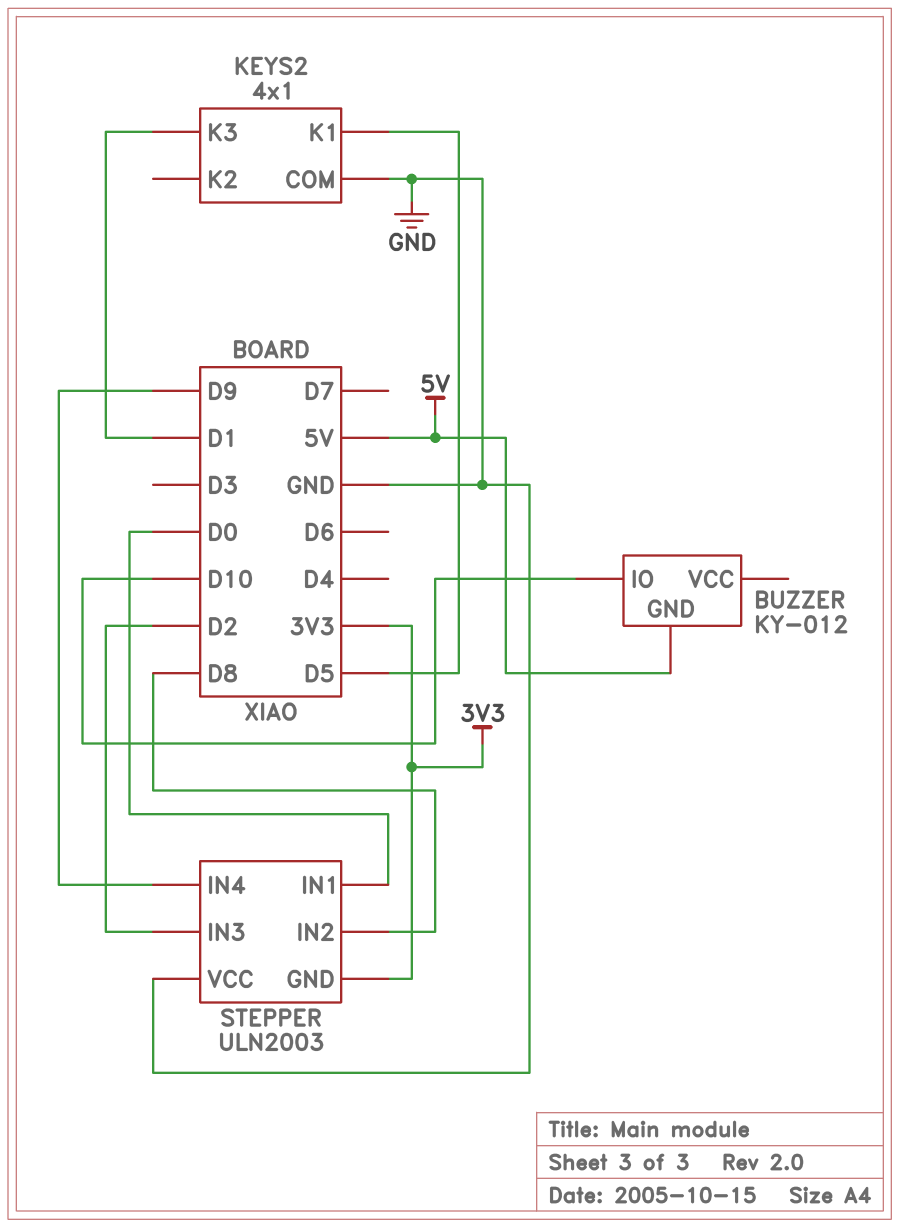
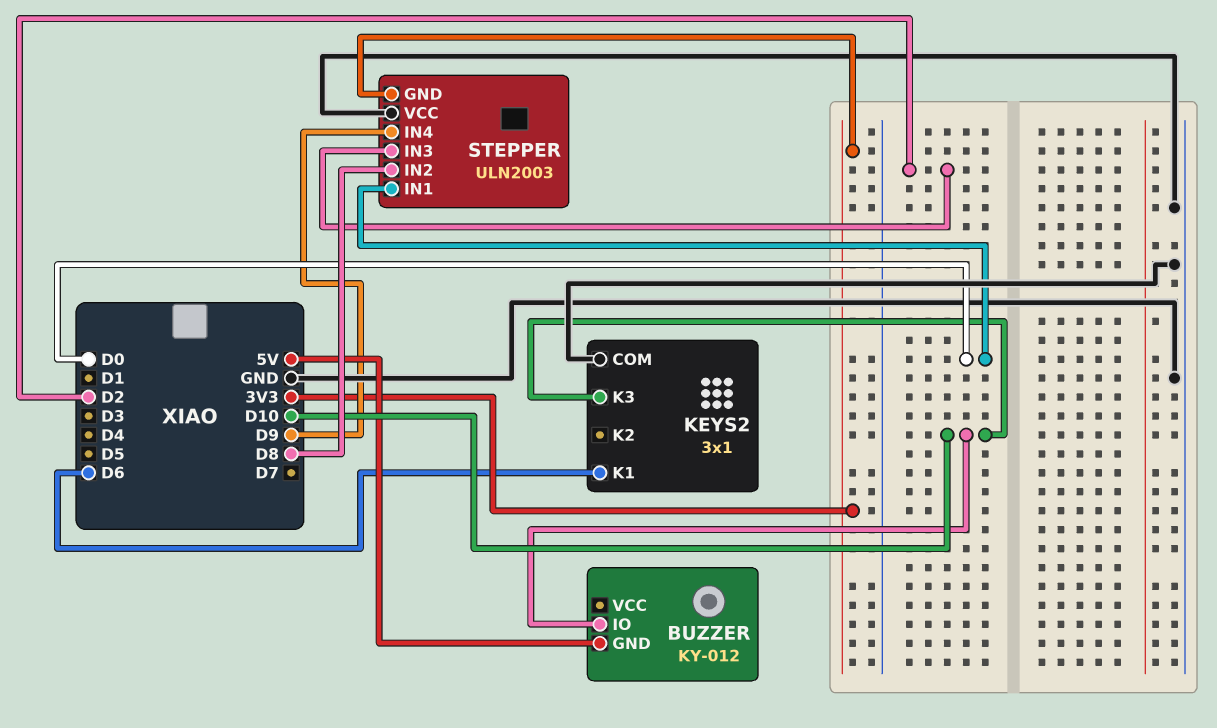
KEYS2: 4x1 -> 3x1
KEYS2 pin K1: D5 -> D6
KEYS2 pin K3: D1 -> D10

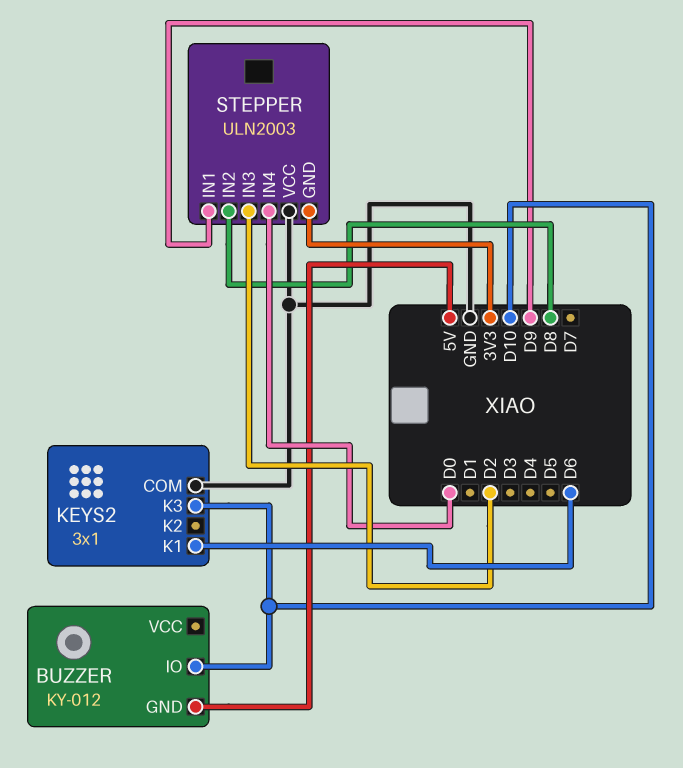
STEPPER pin IN1: D0 -> D9
STEPPER pin IN4: D9 -> D0

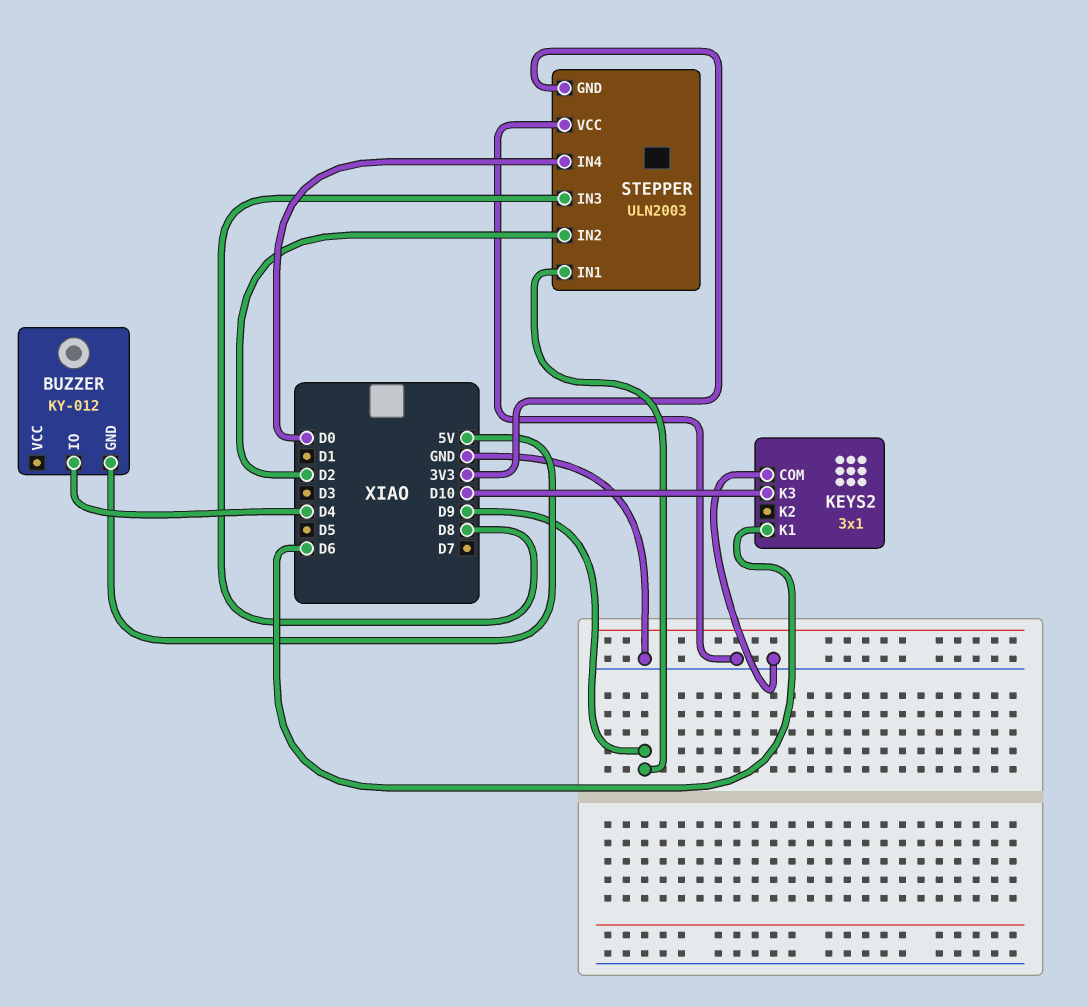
BUZZER pin IO: D10 -> D4
STEPPER pin IN2: D8 -> D2
STEPPER pin IN3: D2 -> D8

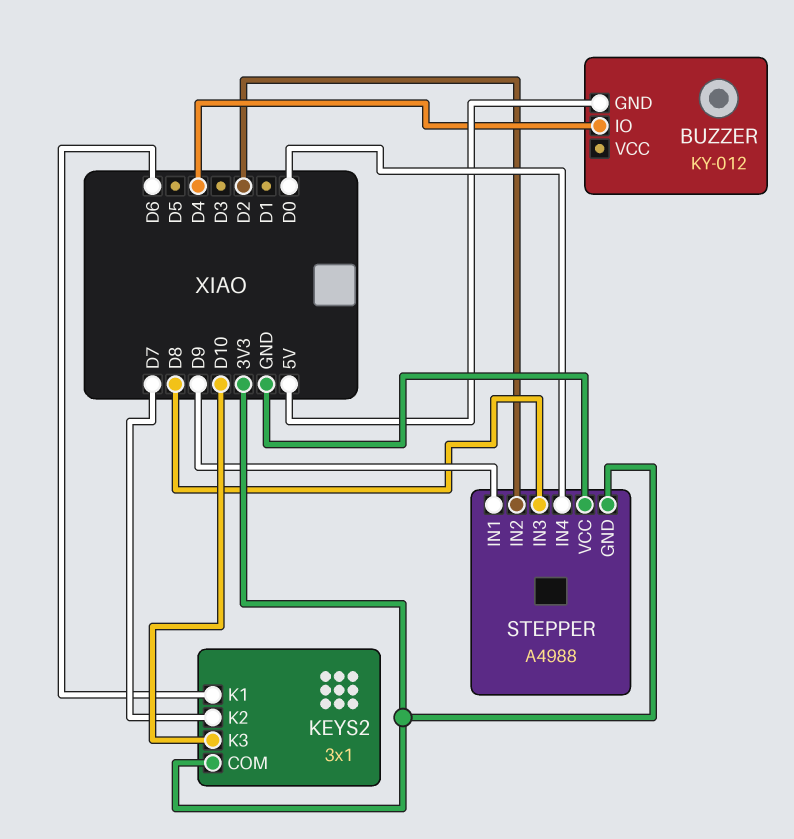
KEYS2 pin COM: GND -> 3V3
KEYS2 pin K2: none -> D7
STEPPER: ULN2003 -> A4988

